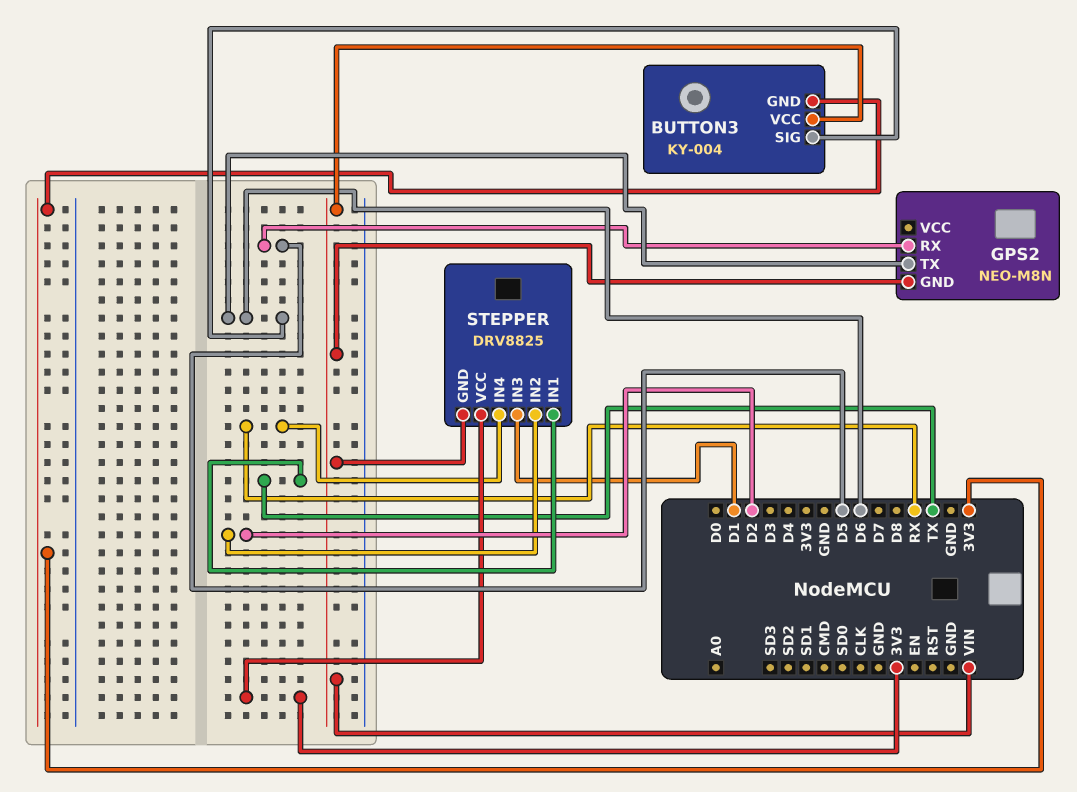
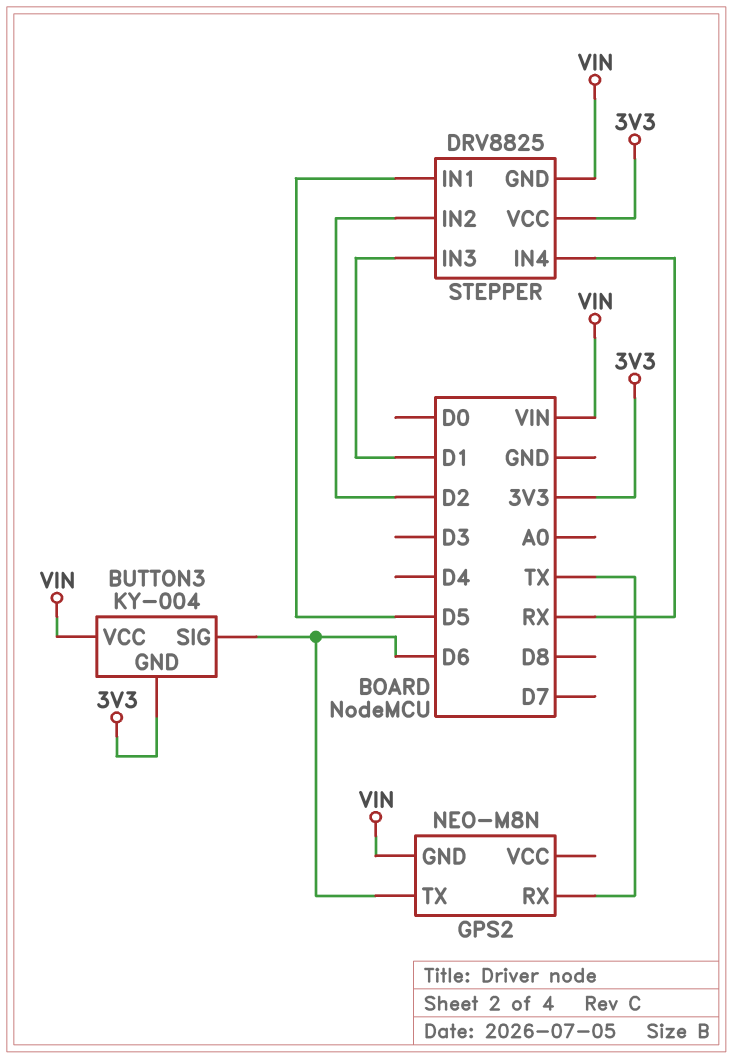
GPS2 pin RX: D5 -> TX
STEPPER pin IN1: TX -> D5

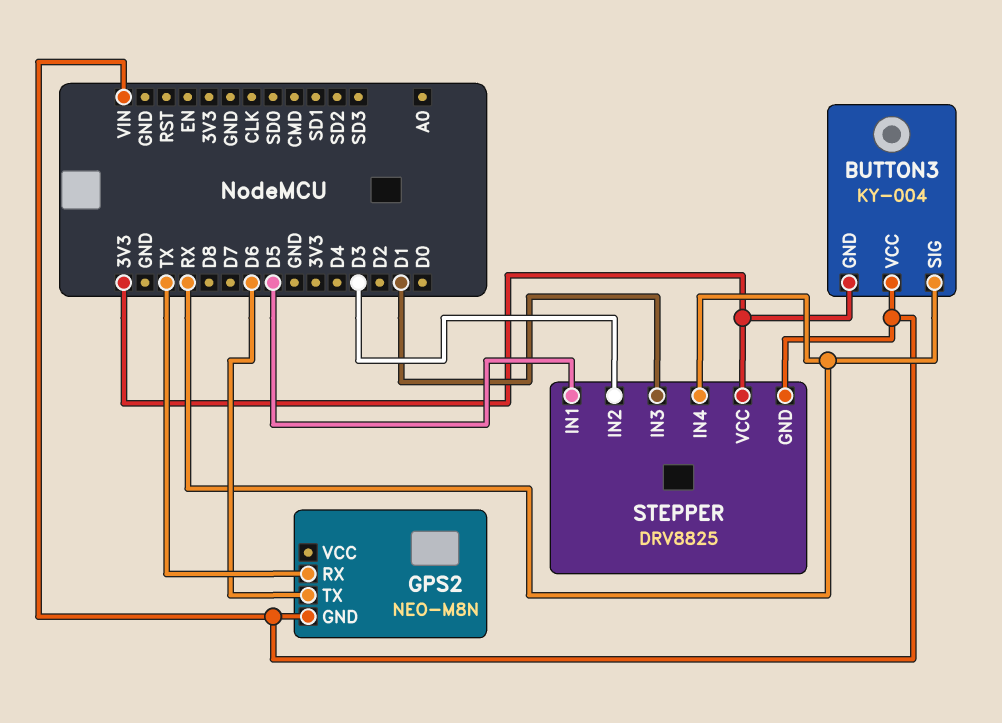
BUTTON3 pin SIG: D6 -> RX
STEPPER pin IN2: D2 -> D3

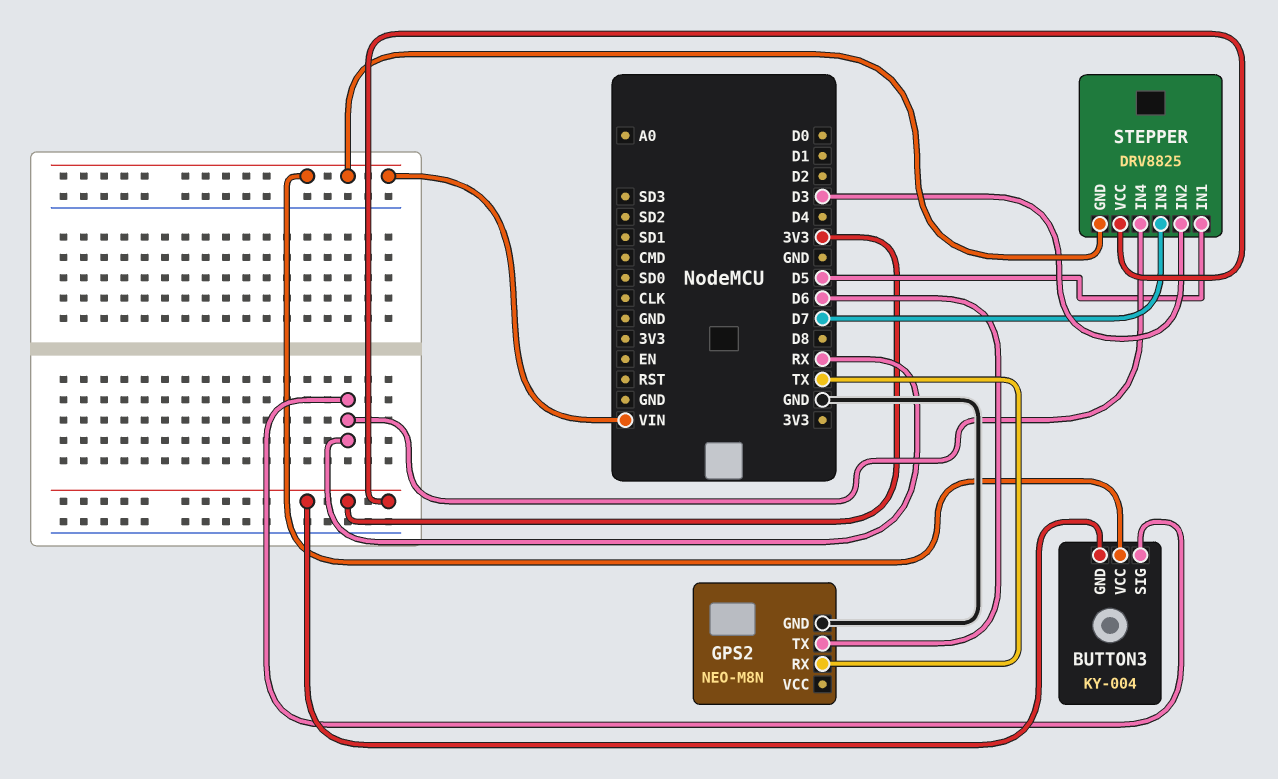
GPS2 pin GND: VIN -> GND
STEPPER pin IN3: D1 -> D7

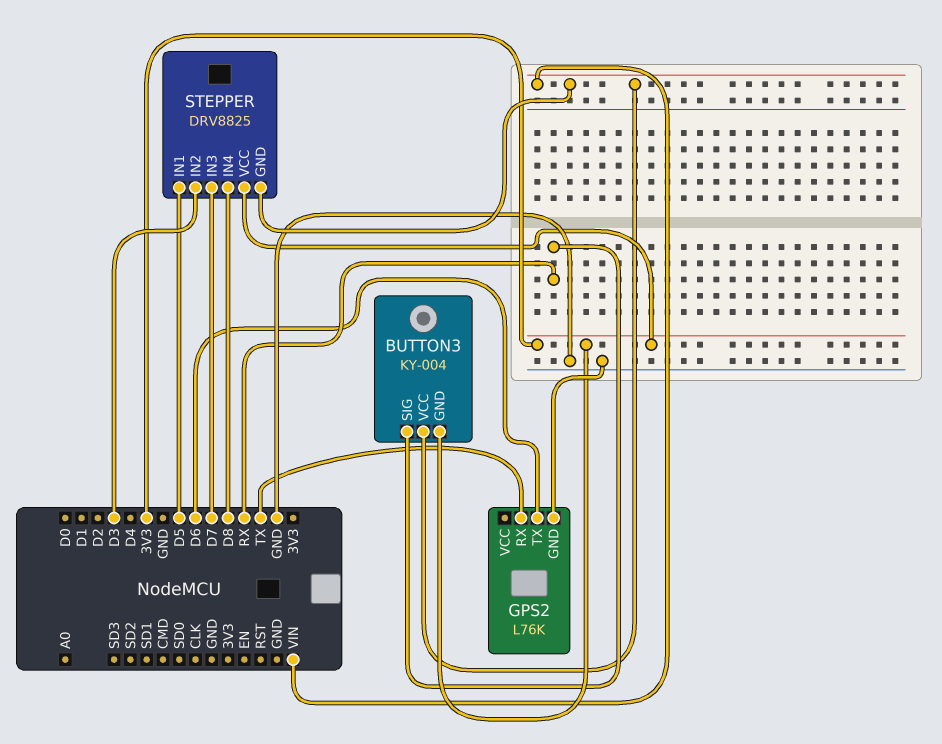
GPS2: NEO-M8N -> L76K
STEPPER pin IN4: RX -> D8

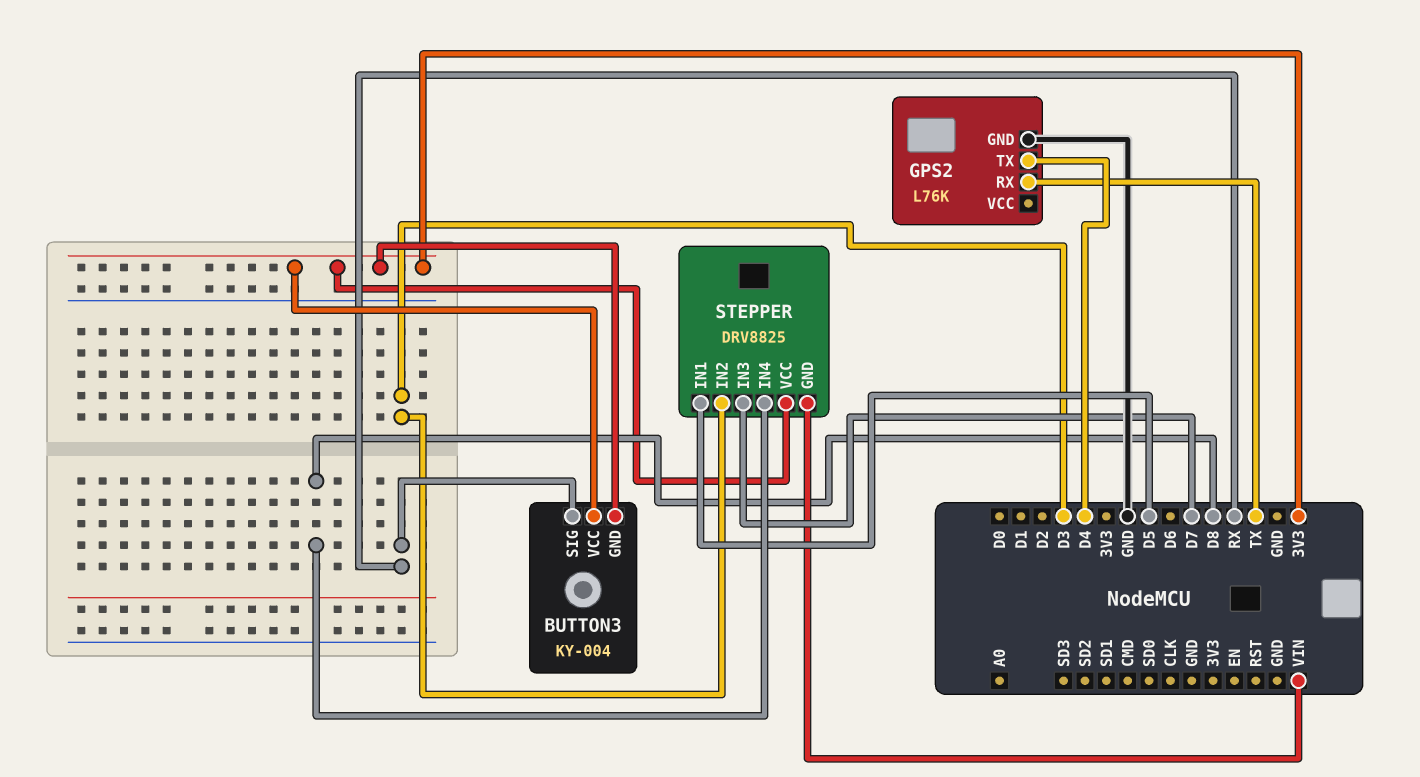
BUTTON3 pin VCC: VIN -> 3V3
GPS2 pin TX: D6 -> D4

